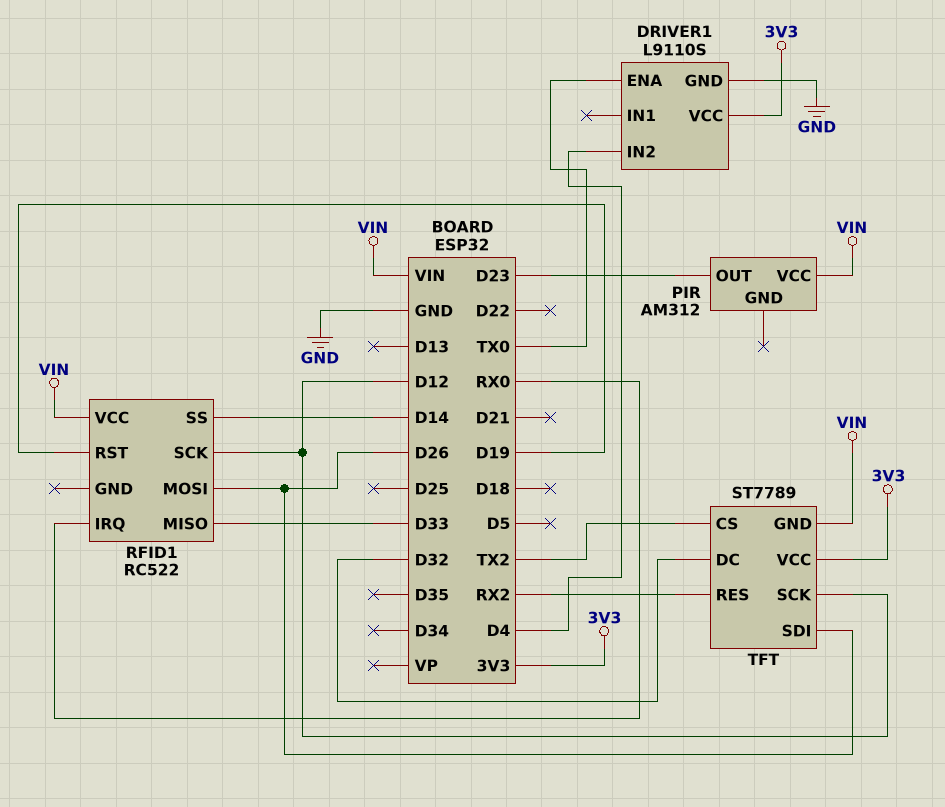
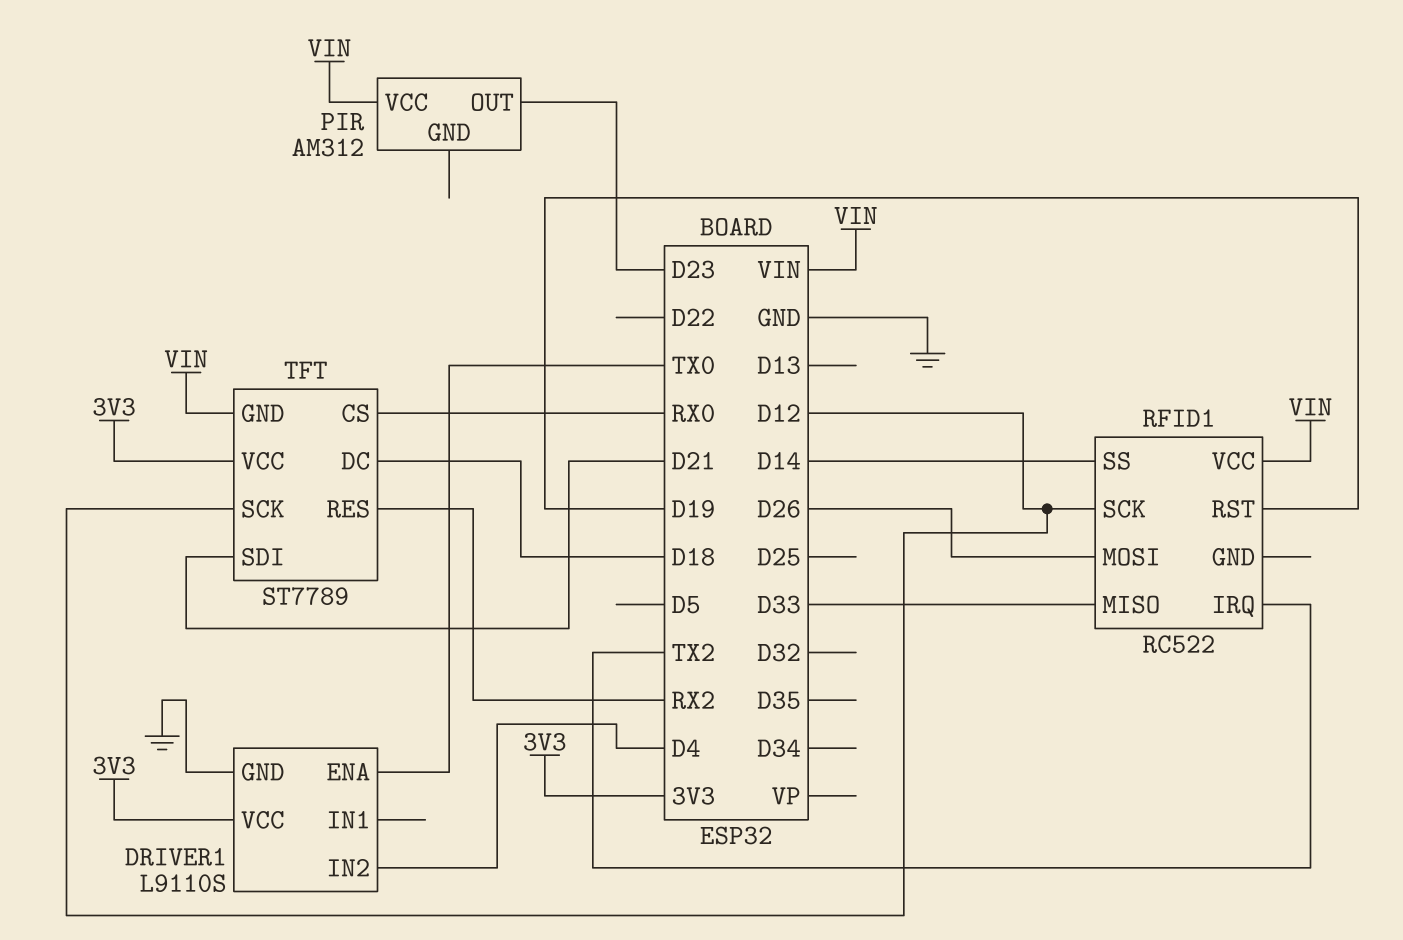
RFID1 pin IRQ: RX0 -> TX2
TFT pin CS: TX2 -> RX0
TFT pin DC: D32 -> D18
TFT pin SDI: D26 -> D21

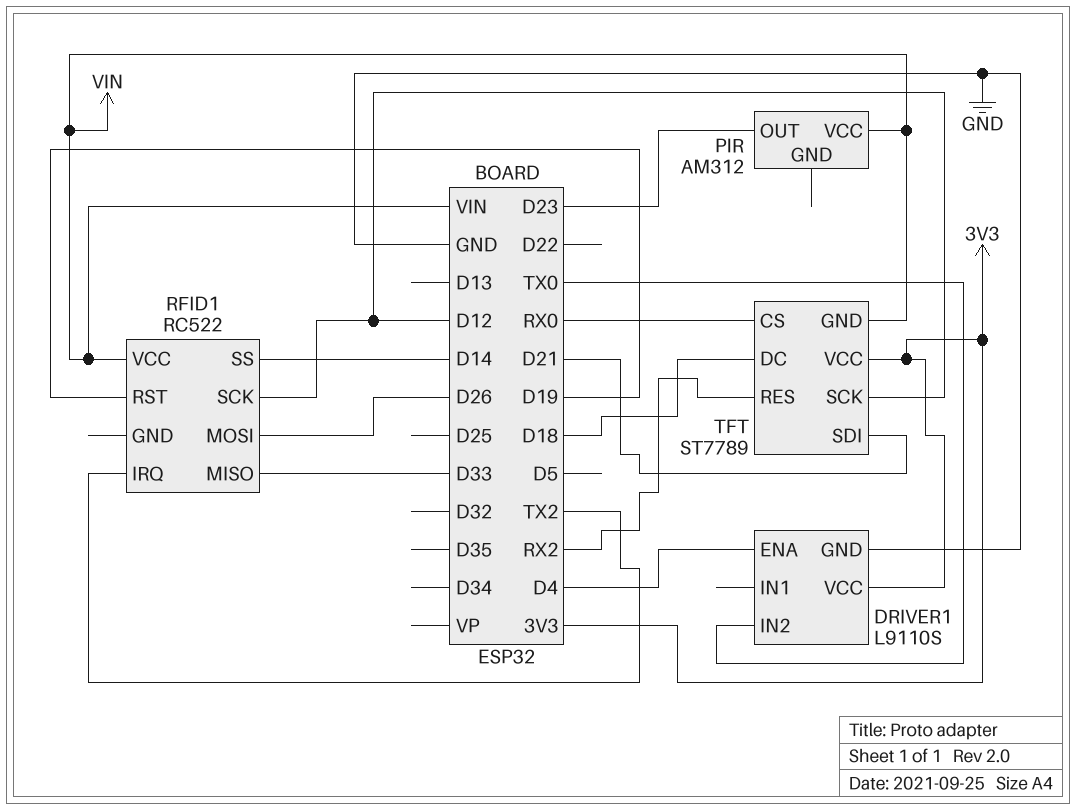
DRIVER1 pin ENA: TX0 -> D4
DRIVER1 pin IN2: D4 -> TX0

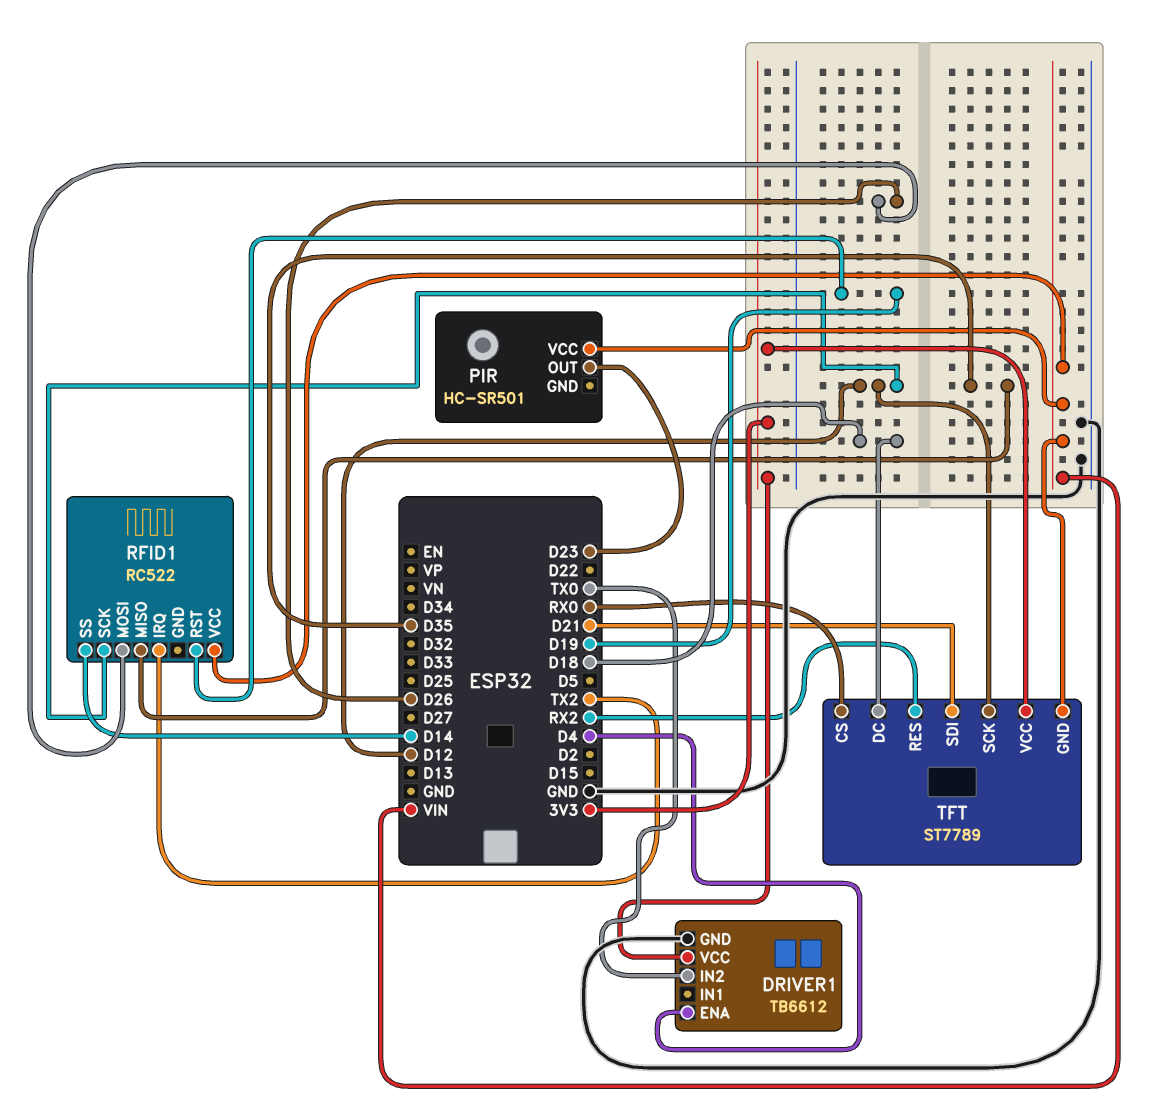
DRIVER1: L9110S -> TB6612
PIR: AM312 -> HC-SR501
RFID1 pin MISO: D33 -> D35

